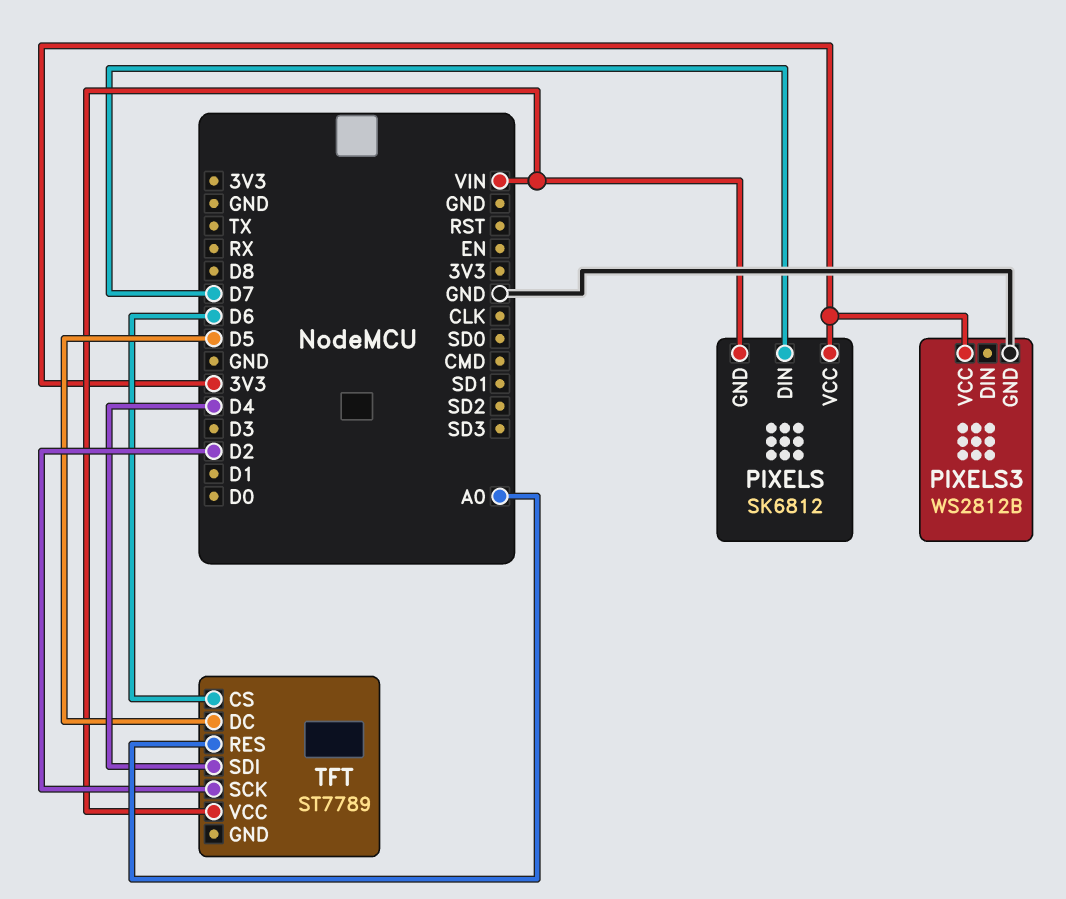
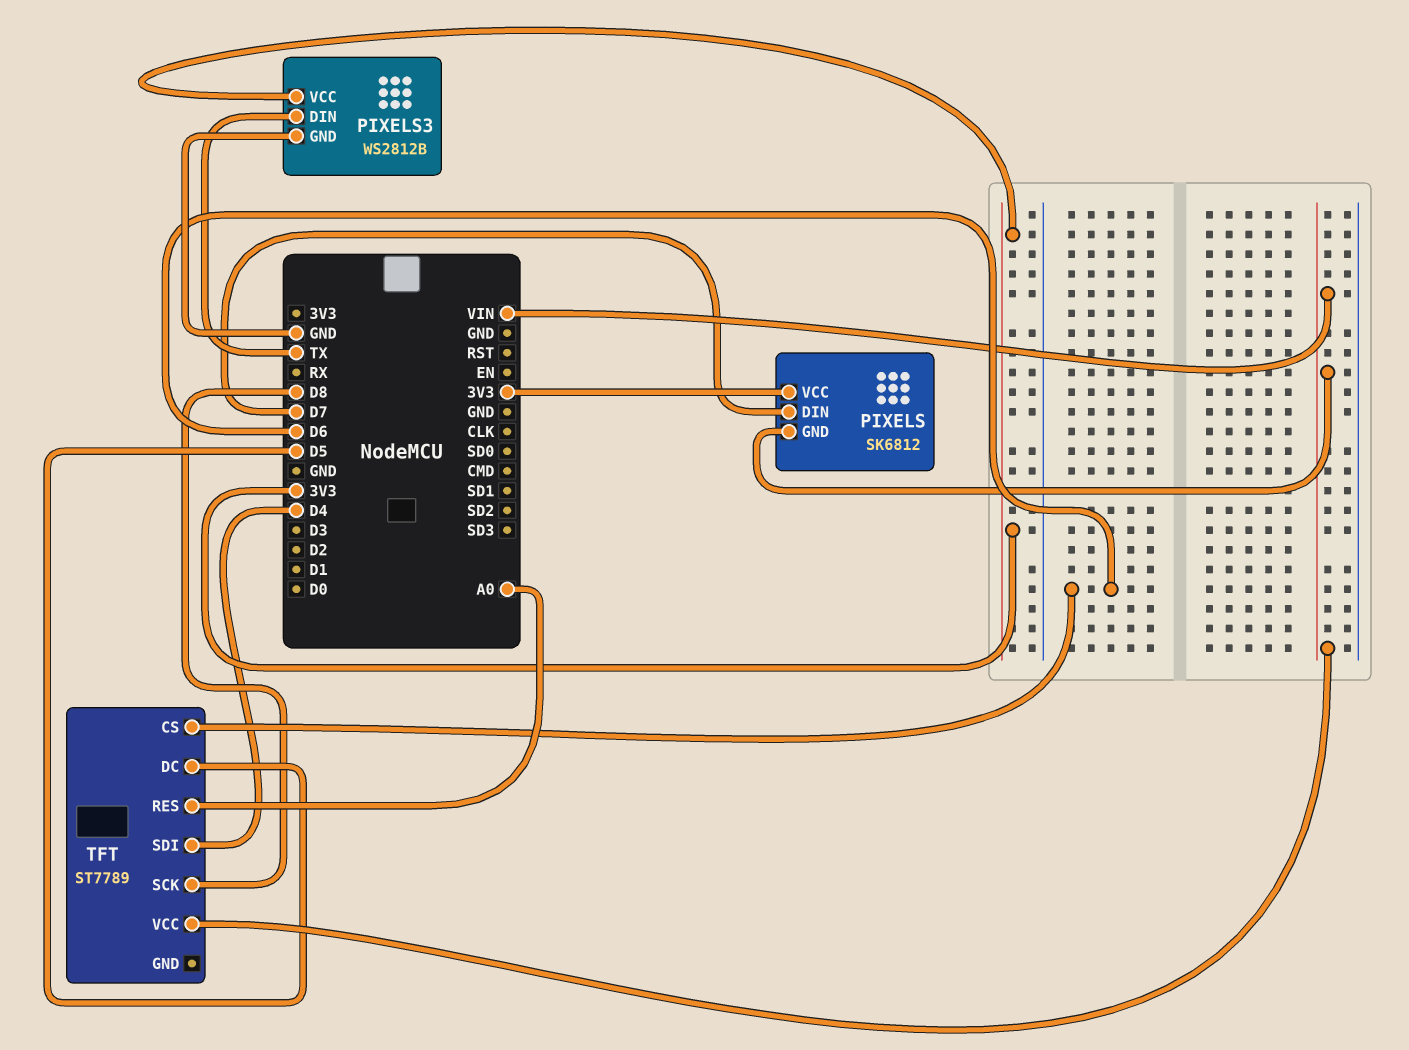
PIXELS3 pin DIN: none -> TX
TFT pin SCK: D2 -> D8

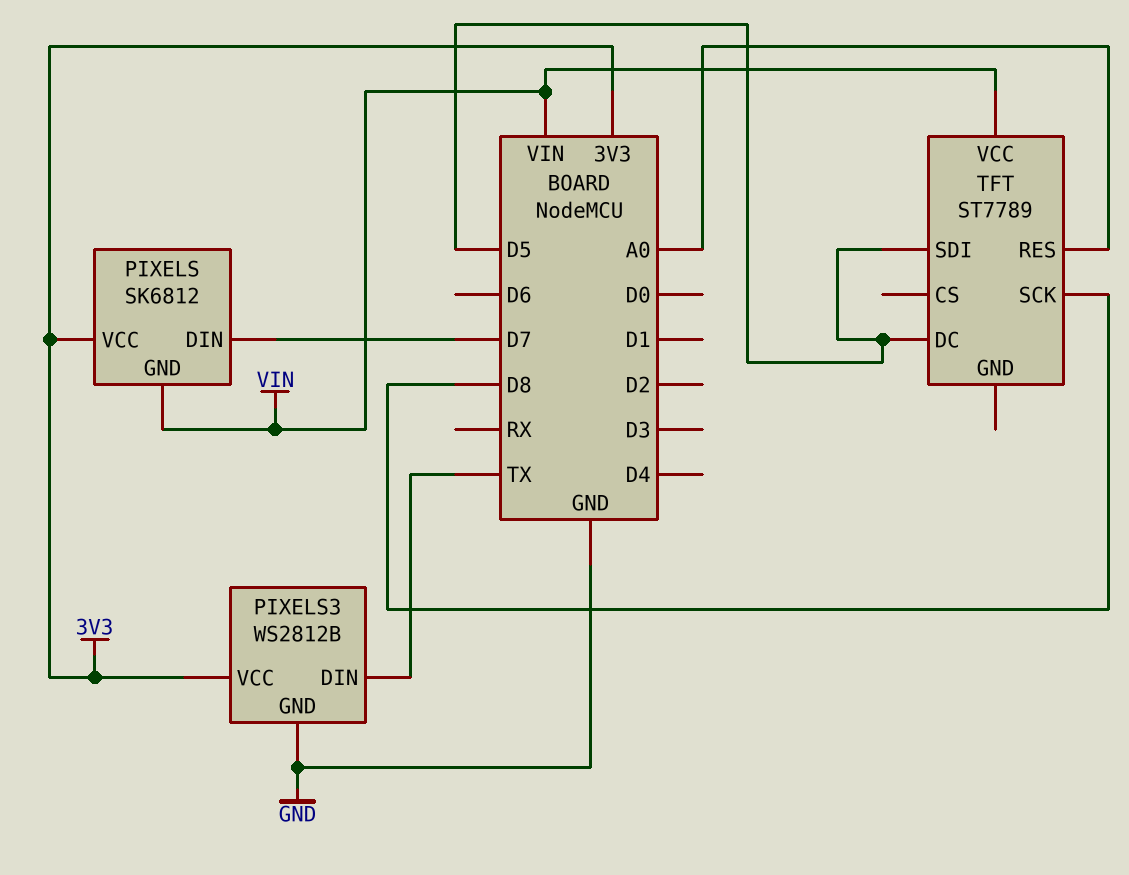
TFT pin CS: D6 -> none
TFT pin SDI: D4 -> D5

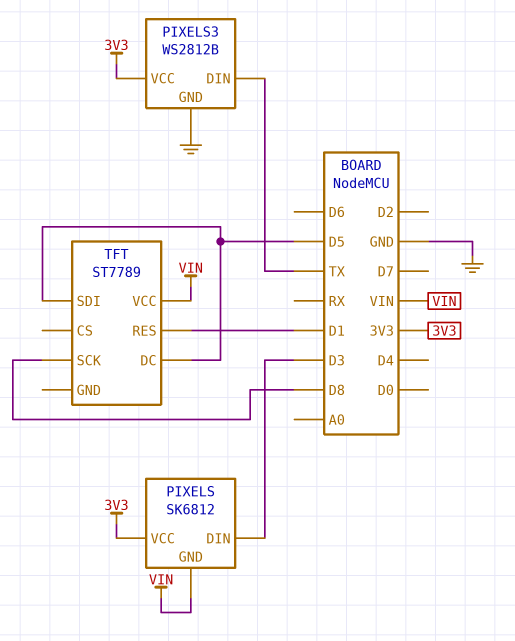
PIXELS pin DIN: D7 -> D3
TFT pin RES: A0 -> D1

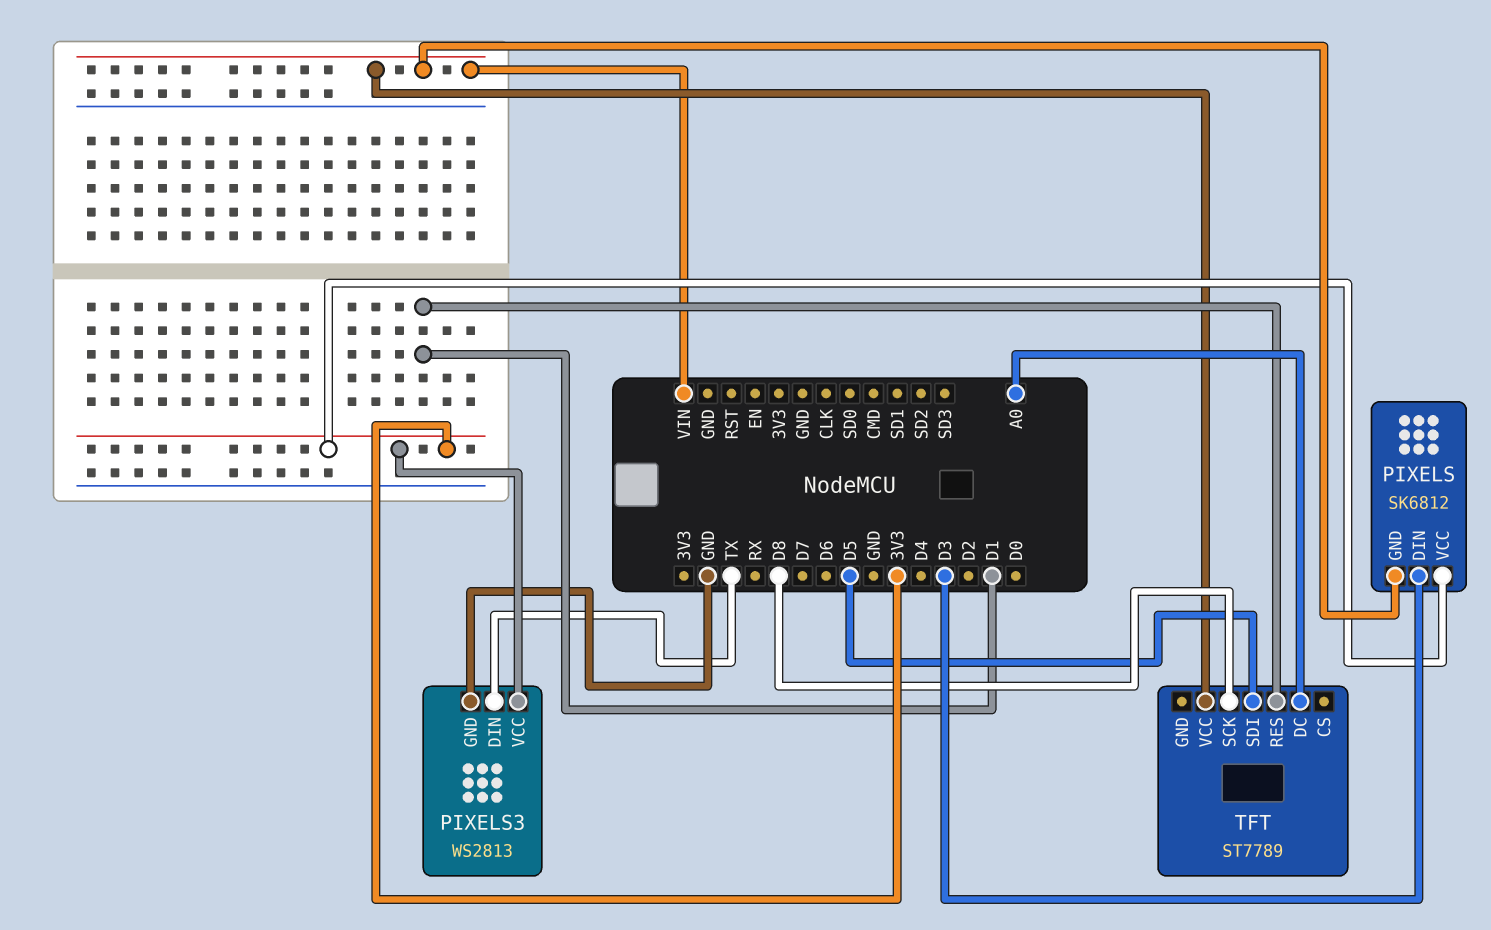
PIXELS3: WS2812B -> WS2813
TFT pin DC: D5 -> A0

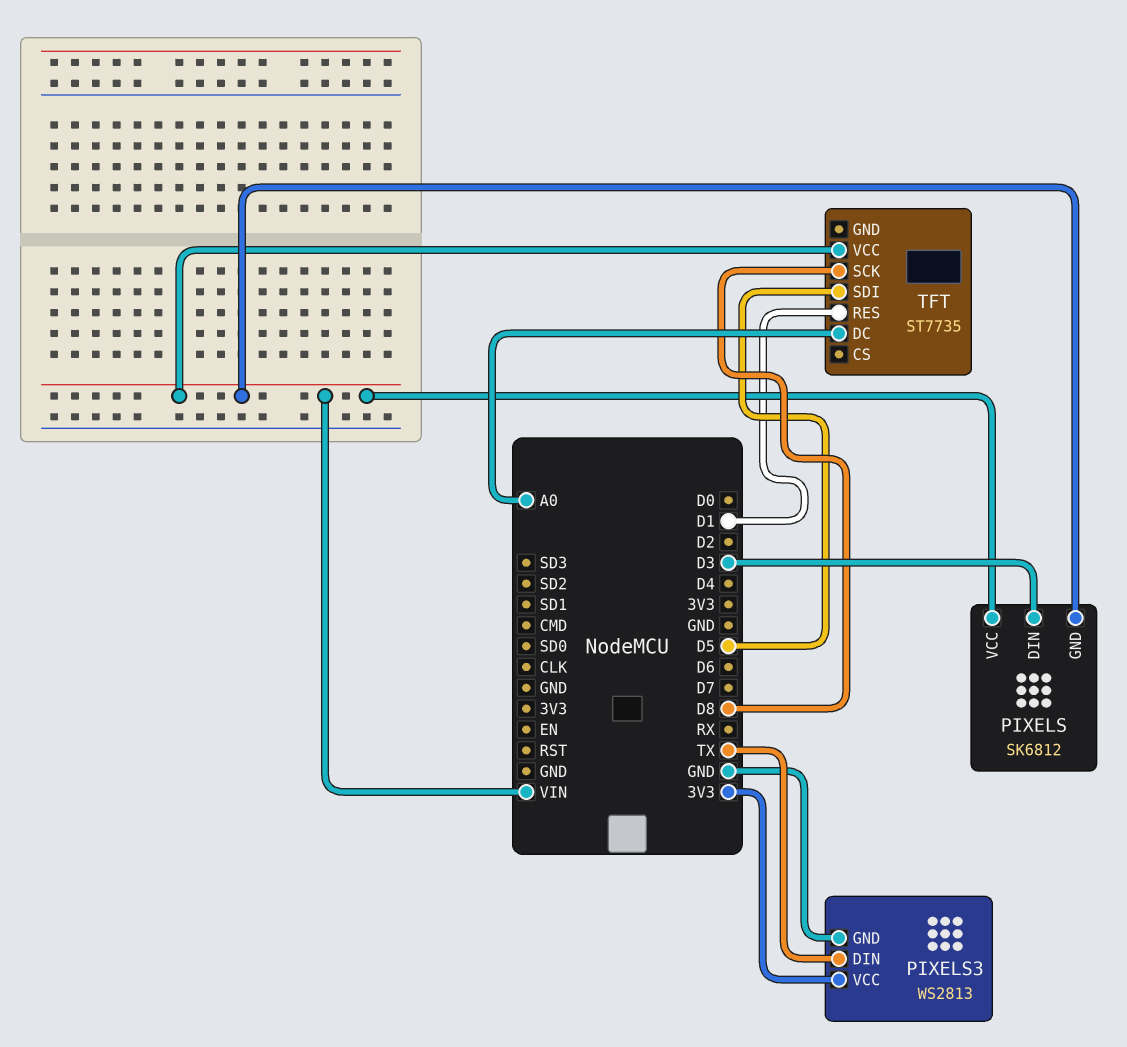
PIXELS pin VCC: 3V3 -> VIN
TFT: ST7789 -> ST7735

